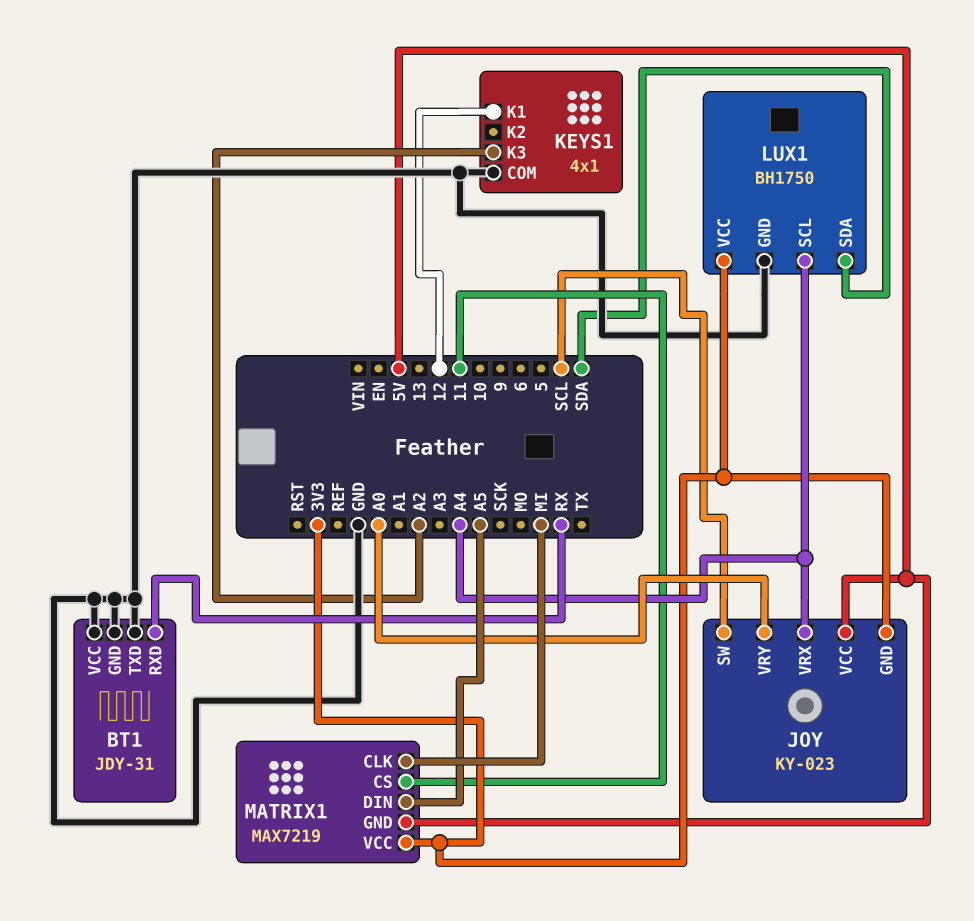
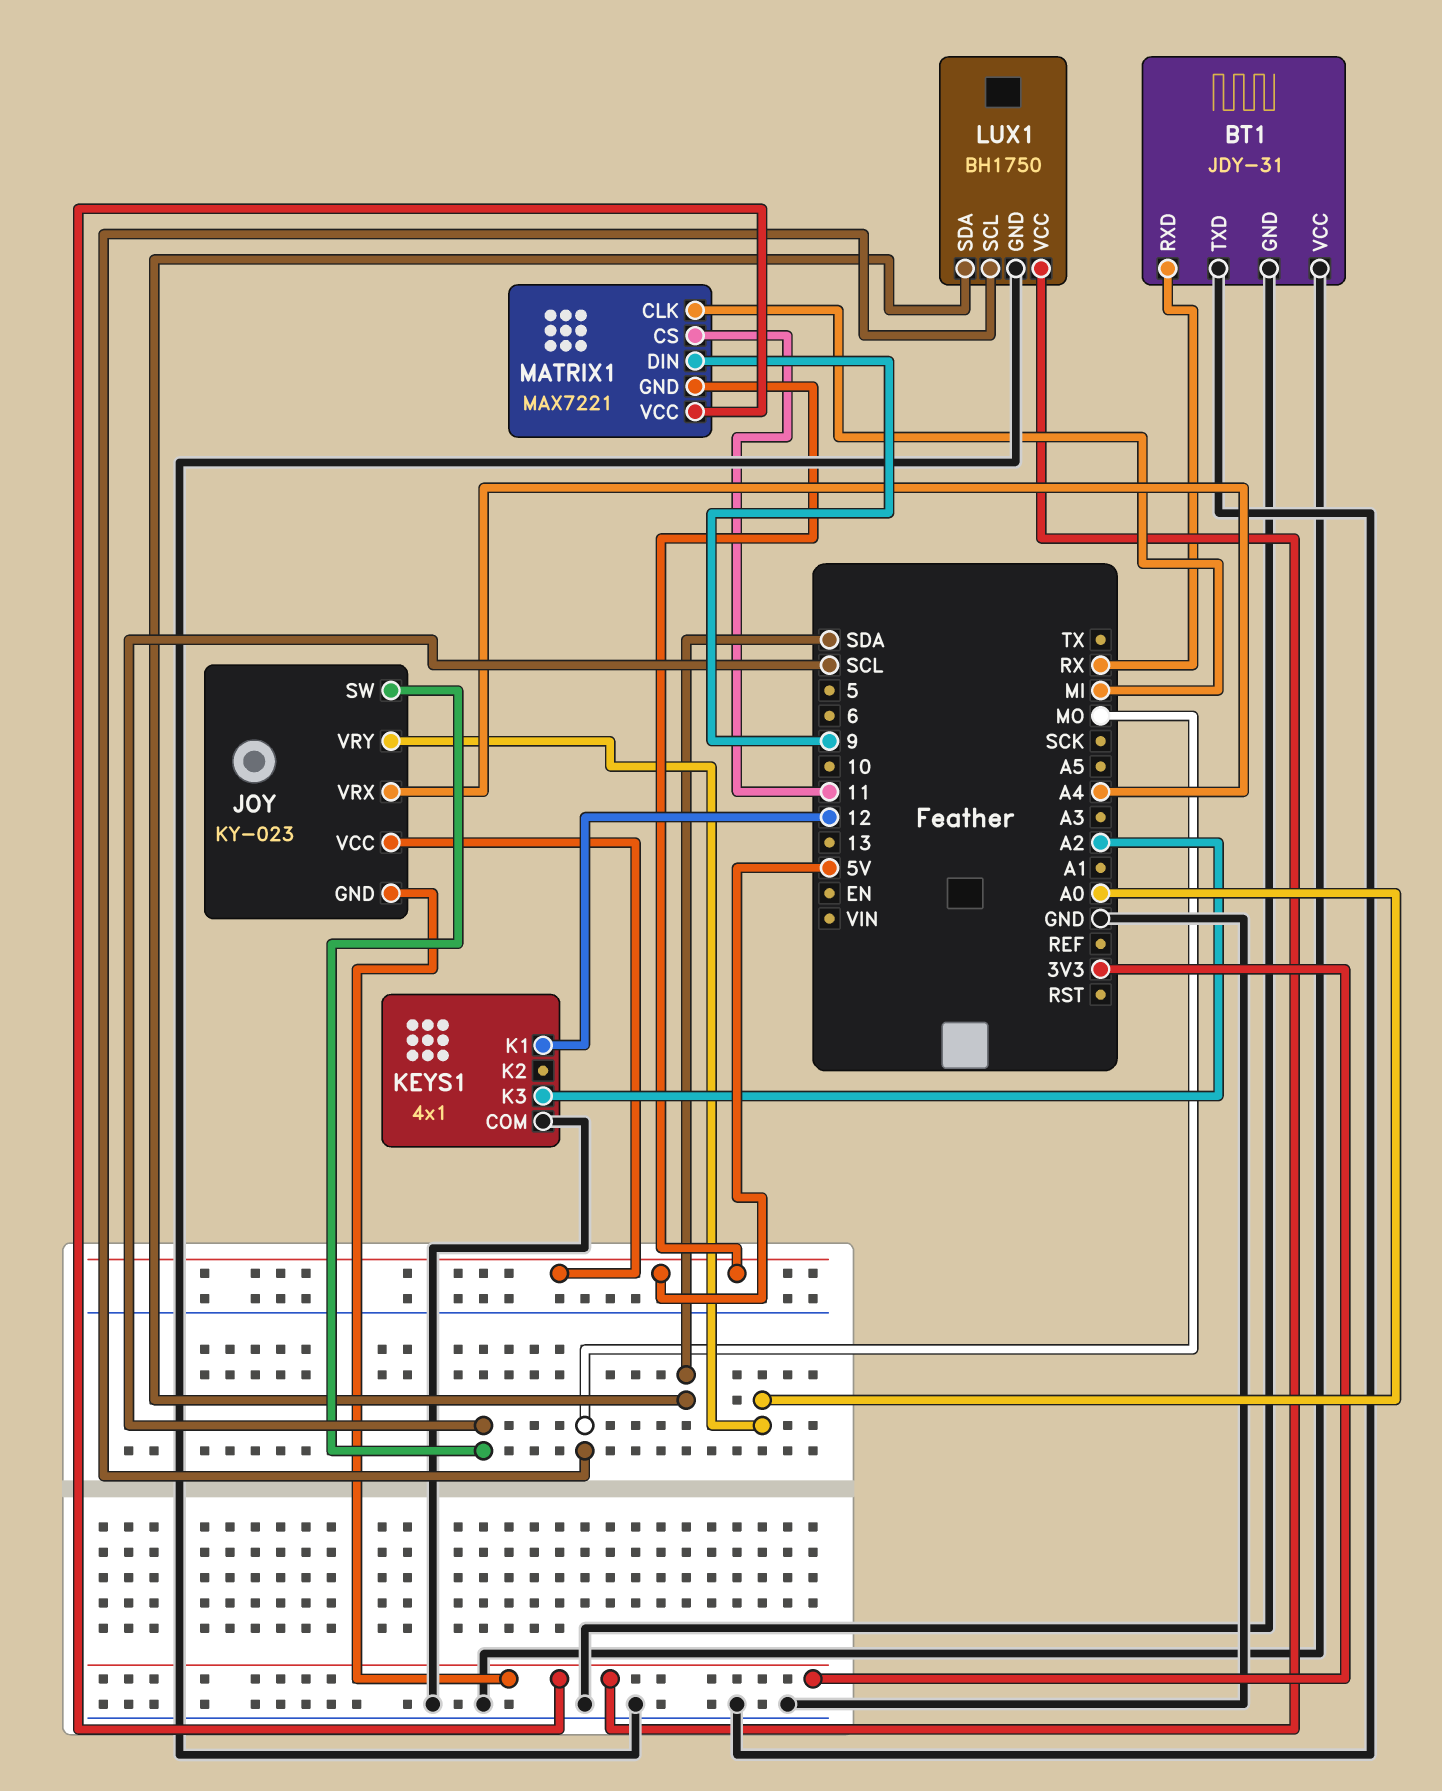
LUX1 pin SCL: A4 -> MO
MATRIX1: MAX7219 -> MAX7221
MATRIX1 pin DIN: A5 -> 9

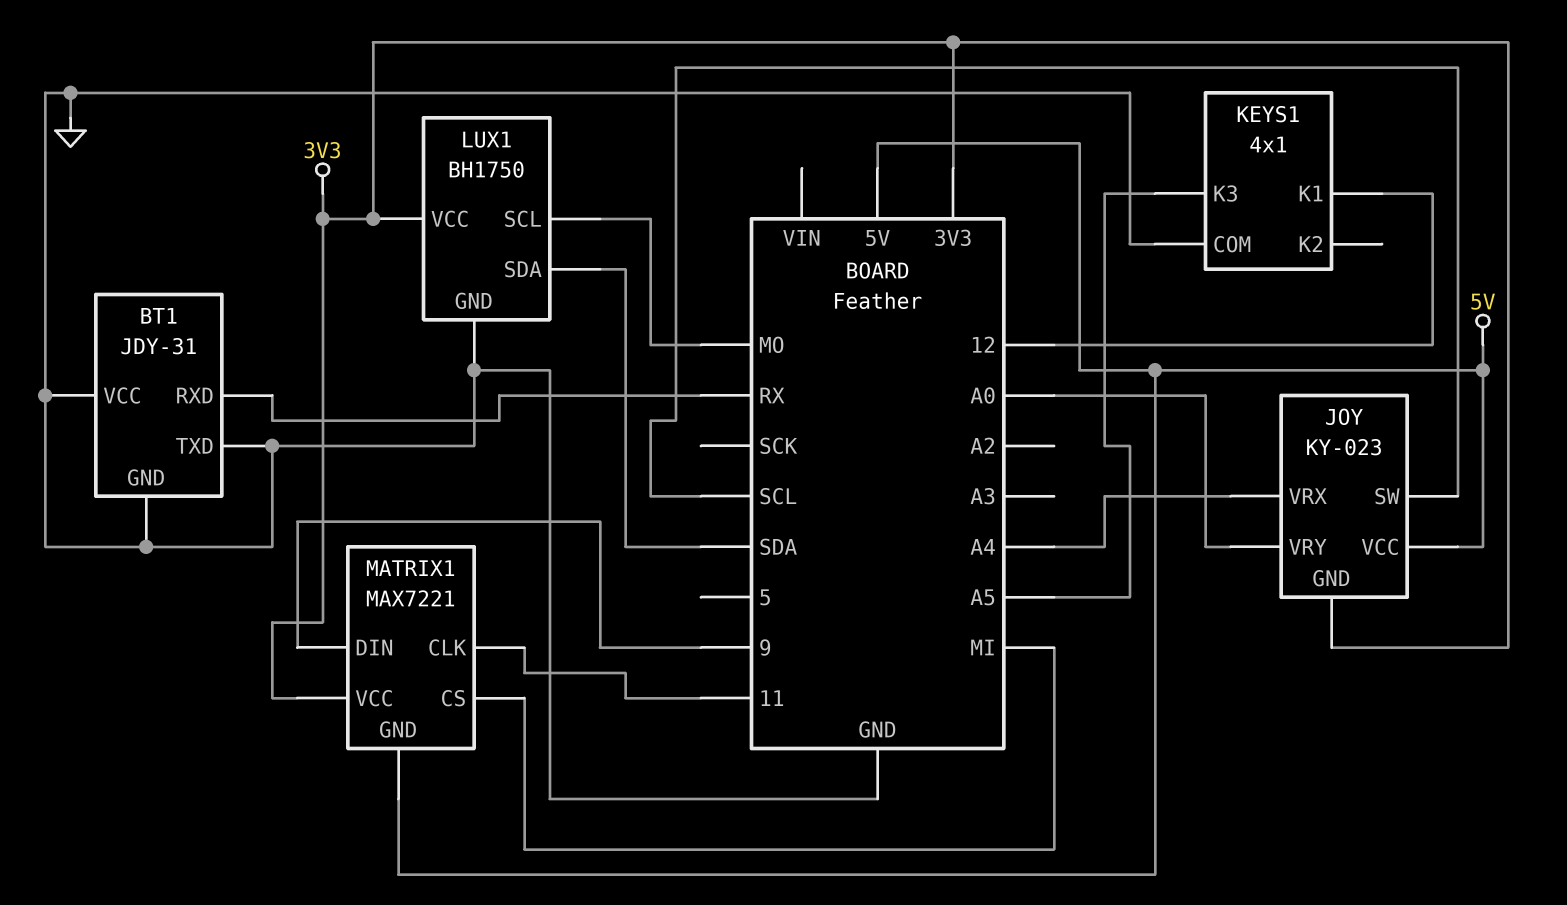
KEYS1 pin K3: A2 -> A5
MATRIX1 pin CLK: MI -> 11
MATRIX1 pin CS: 11 -> MI

